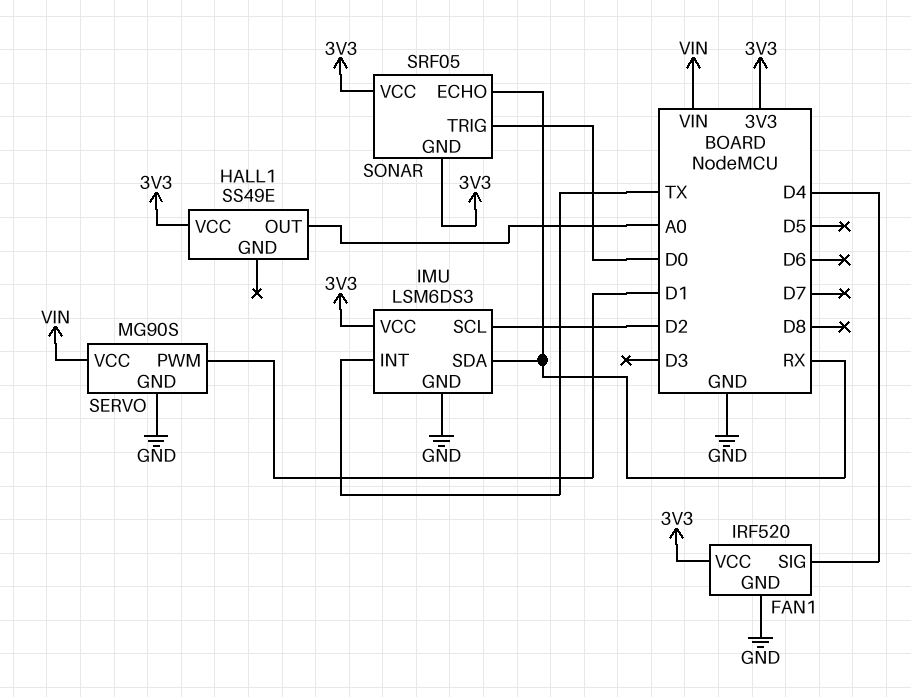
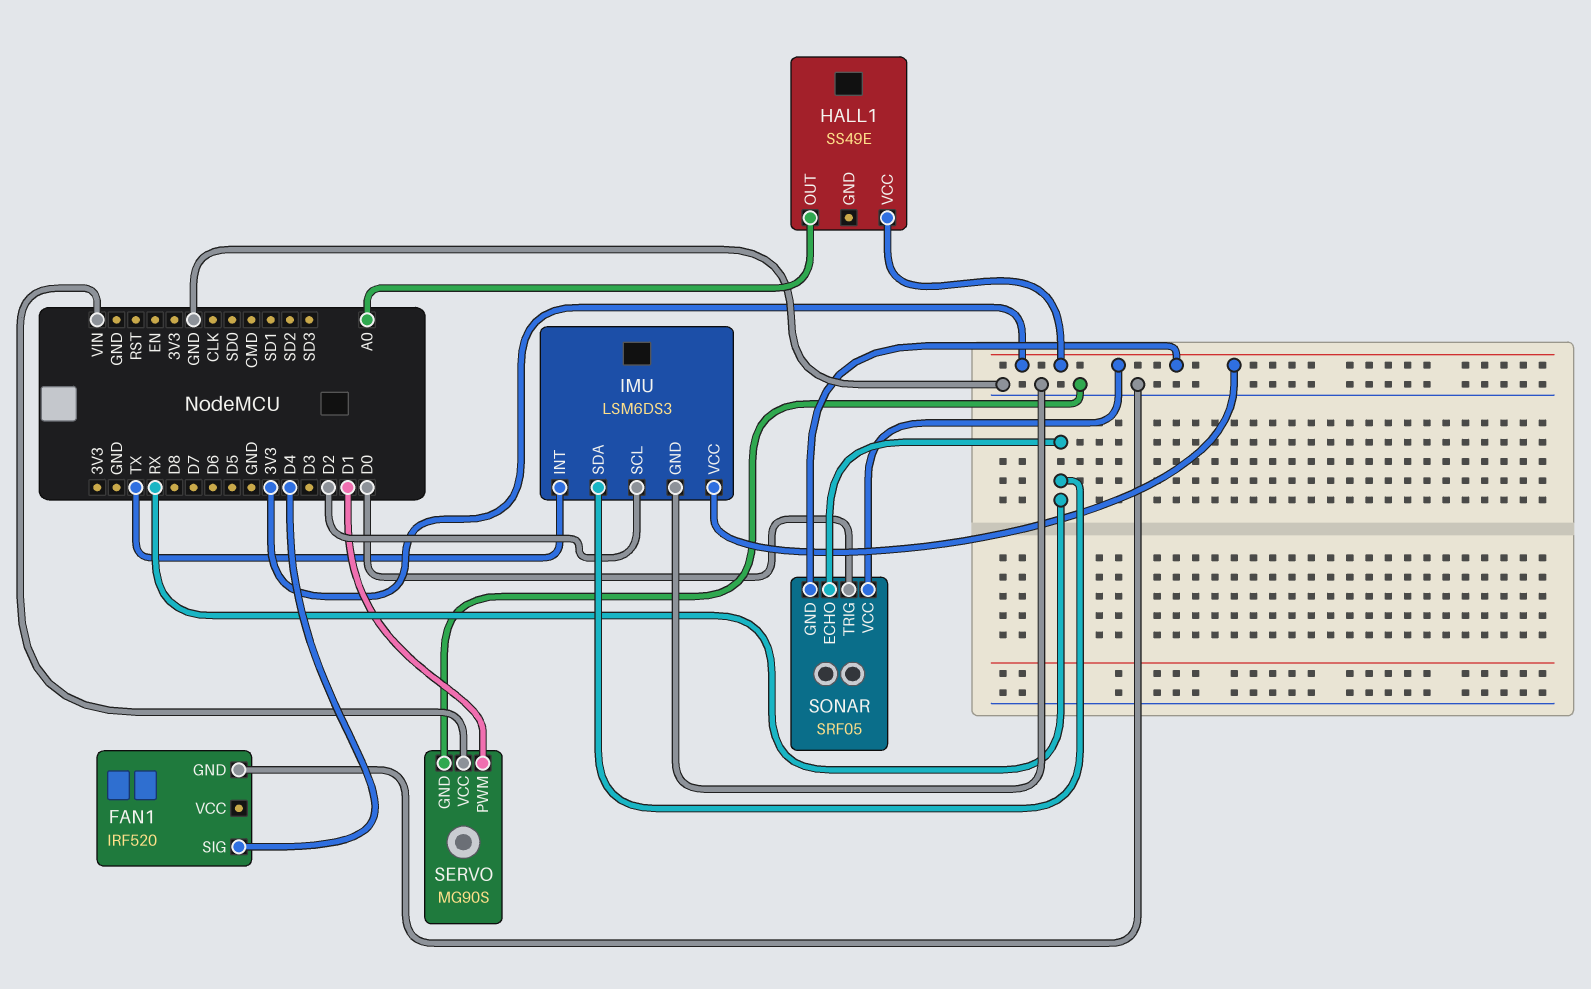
FAN1 pin VCC: 3V3 -> none

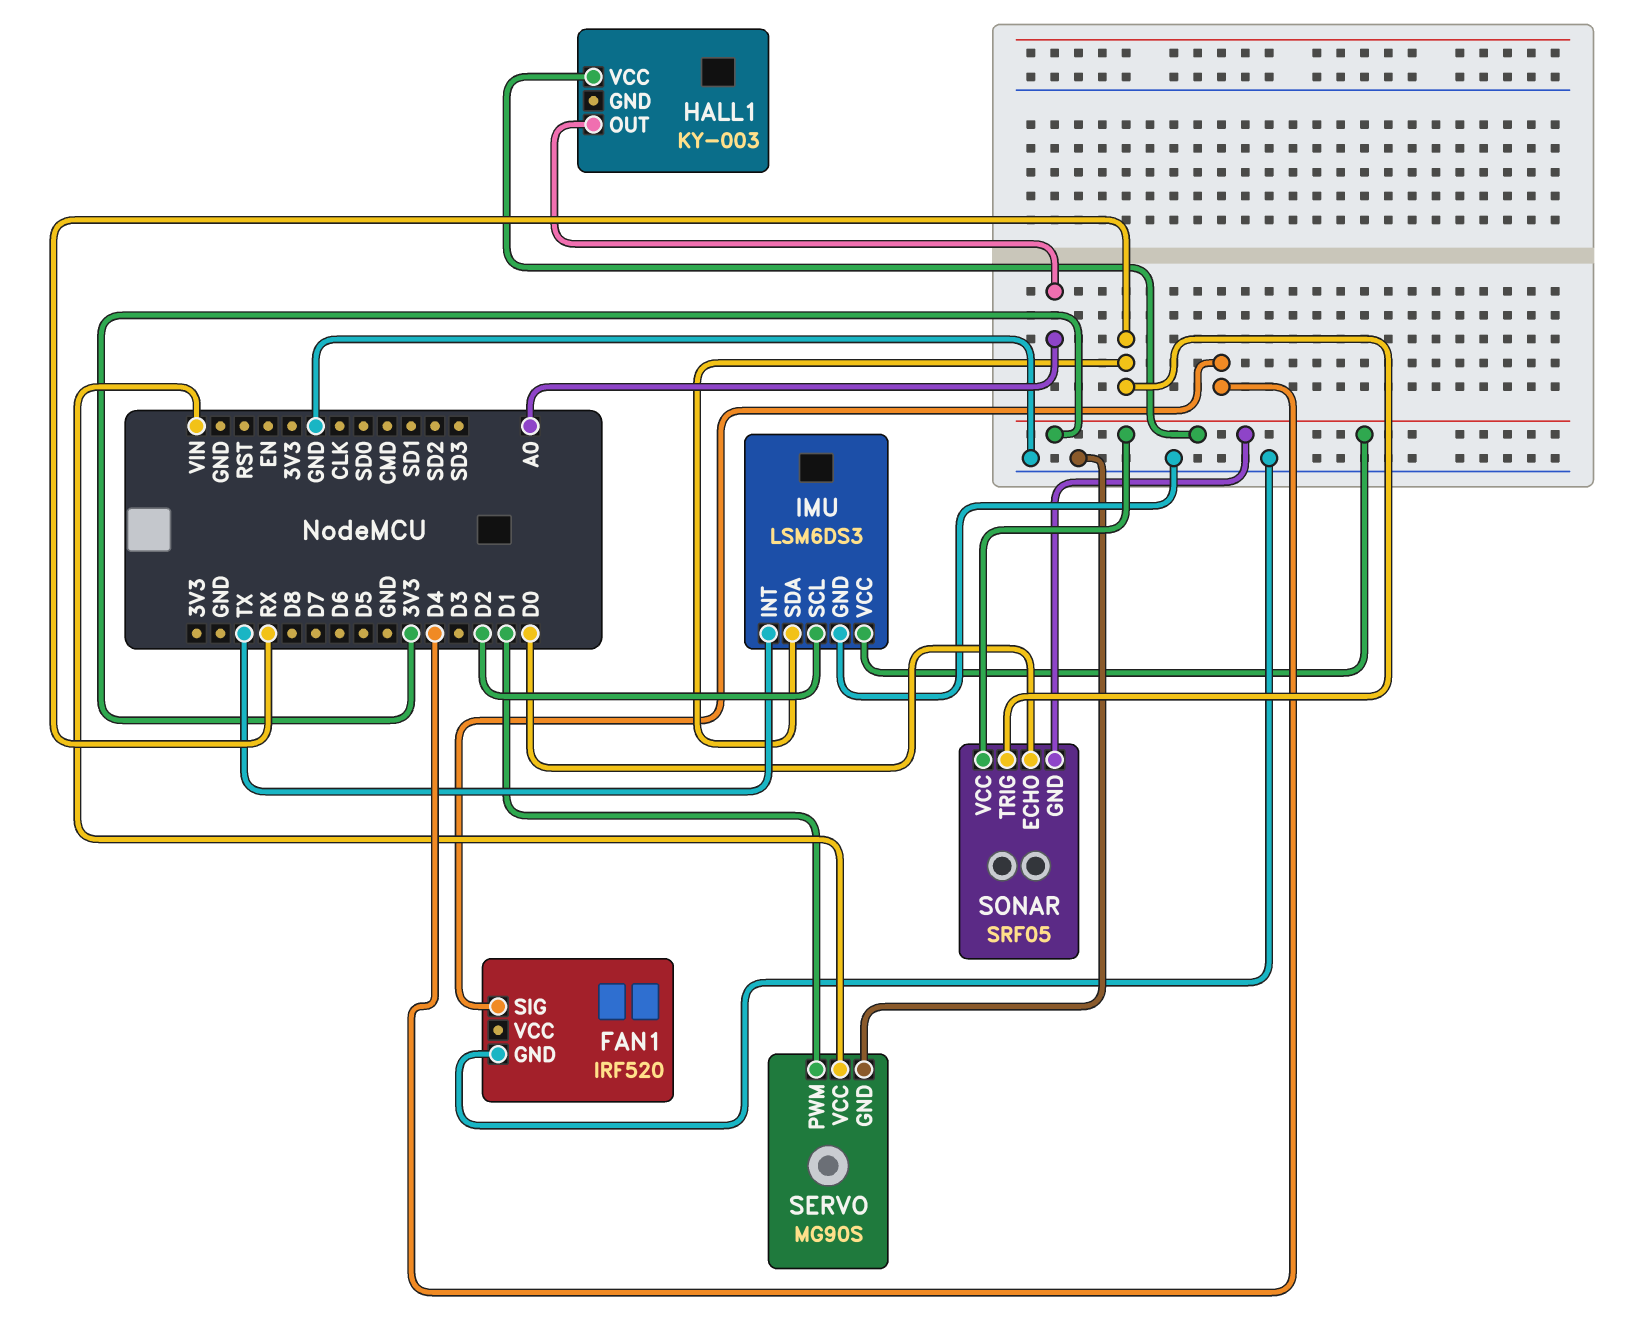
HALL1: SS49E -> KY-003
SONAR pin ECHO: RX -> D0
SONAR pin TRIG: D0 -> RX

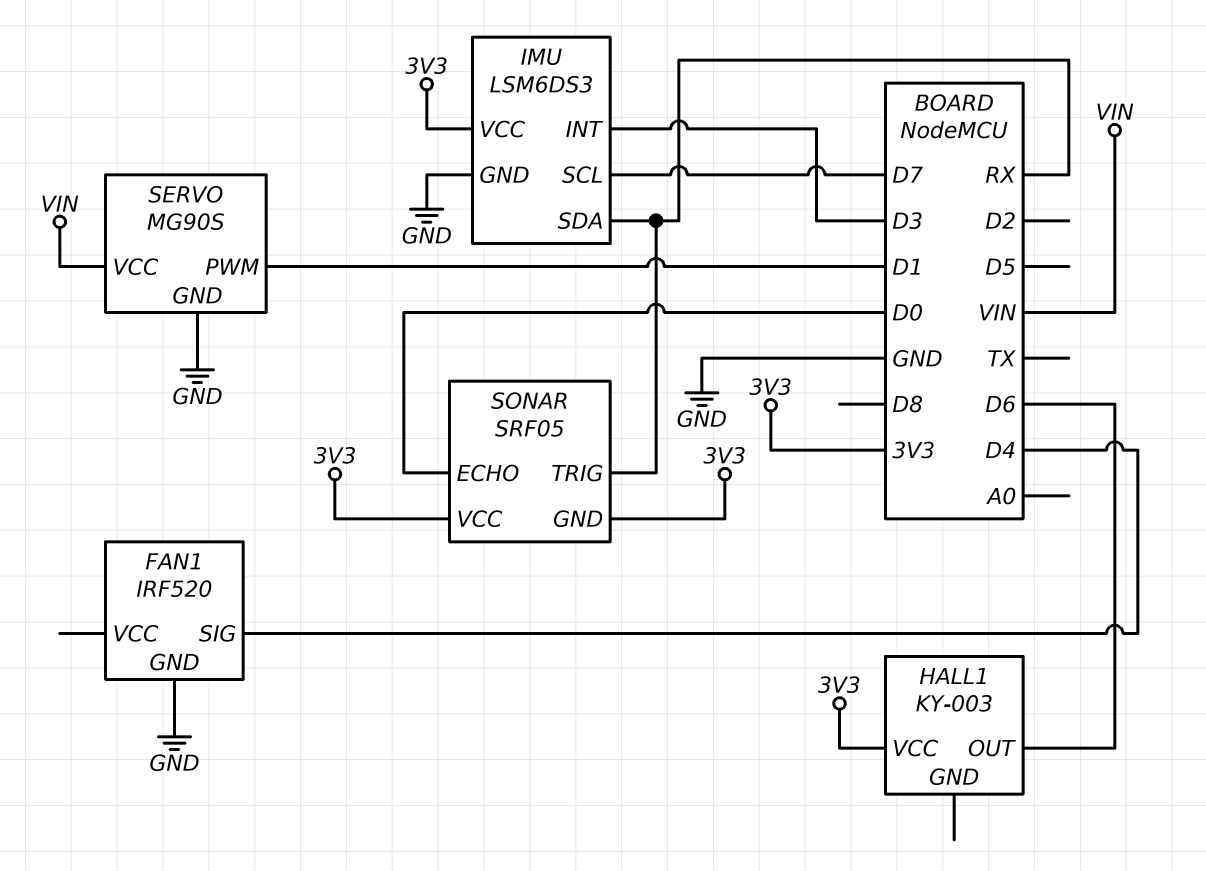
HALL1 pin OUT: A0 -> D6
IMU pin INT: TX -> D3
IMU pin SCL: D2 -> D7

